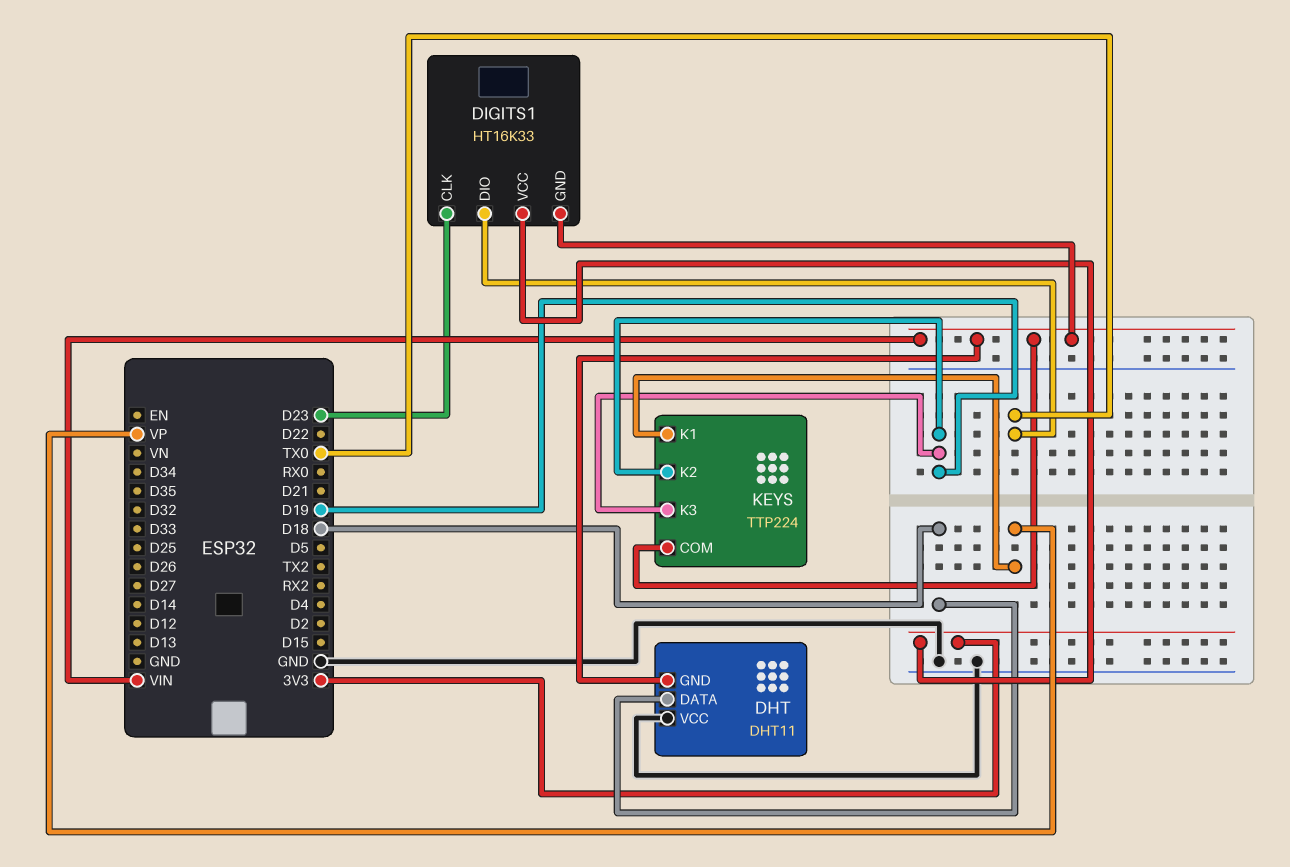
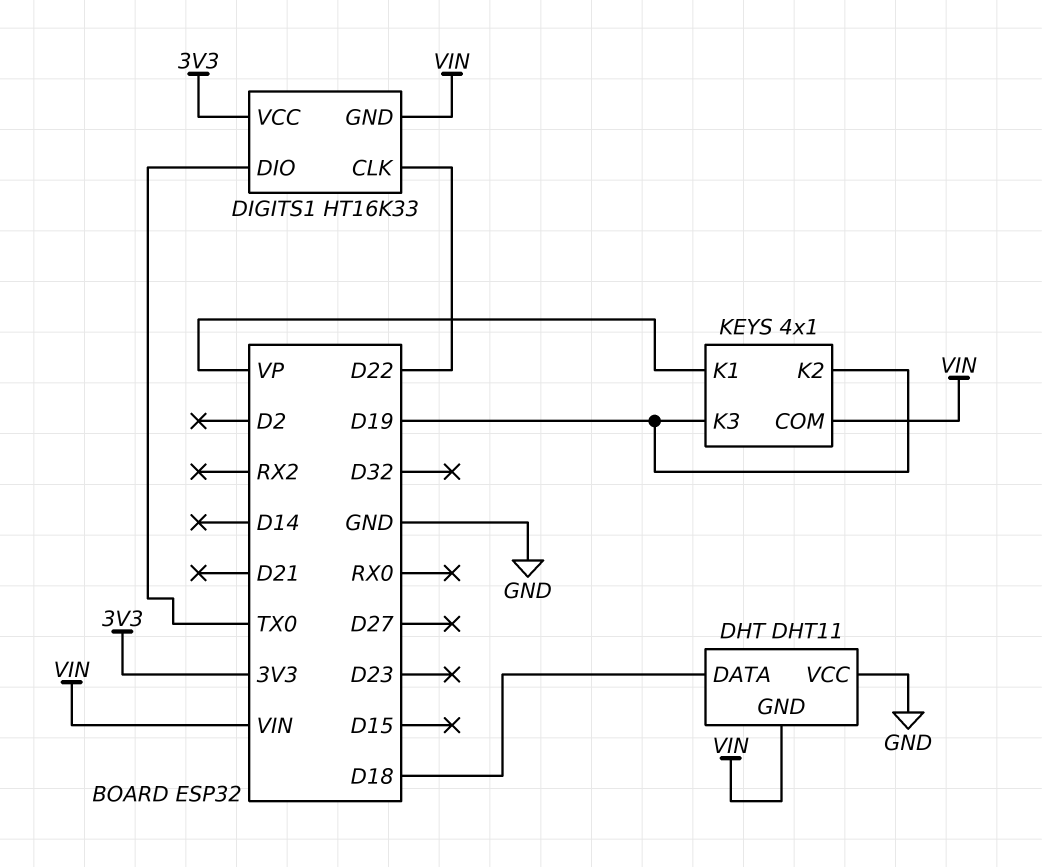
DIGITS1 pin CLK: D23 -> D22
KEYS: TTP224 -> 4x1

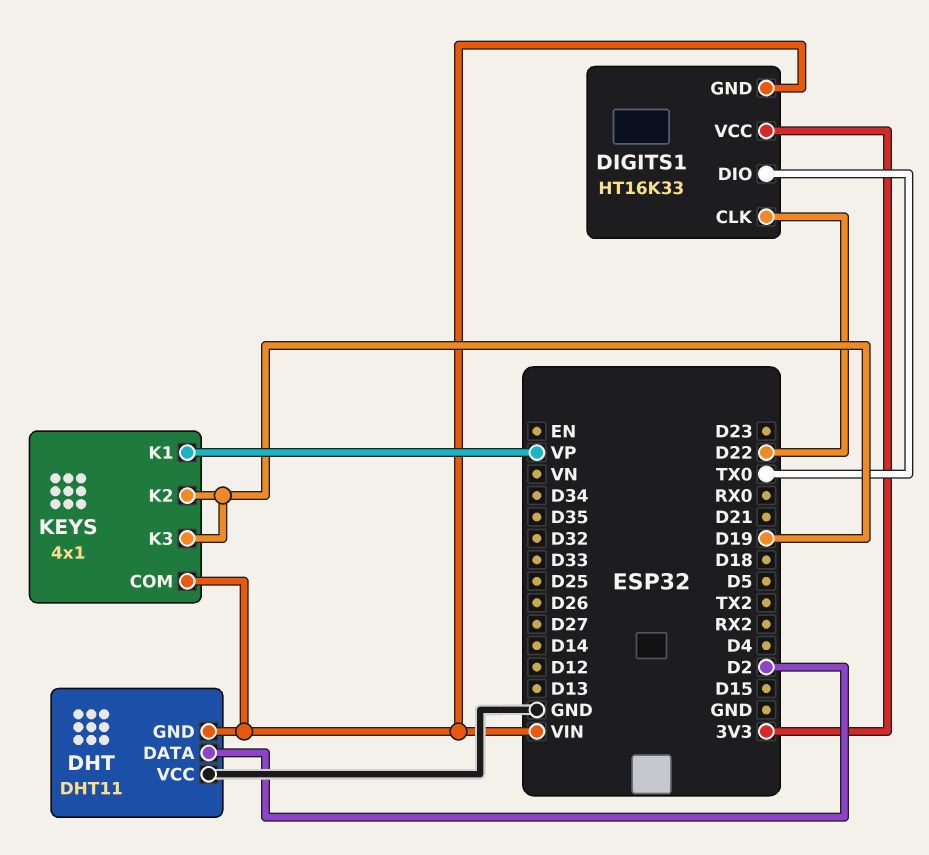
DHT pin DATA: D18 -> D2

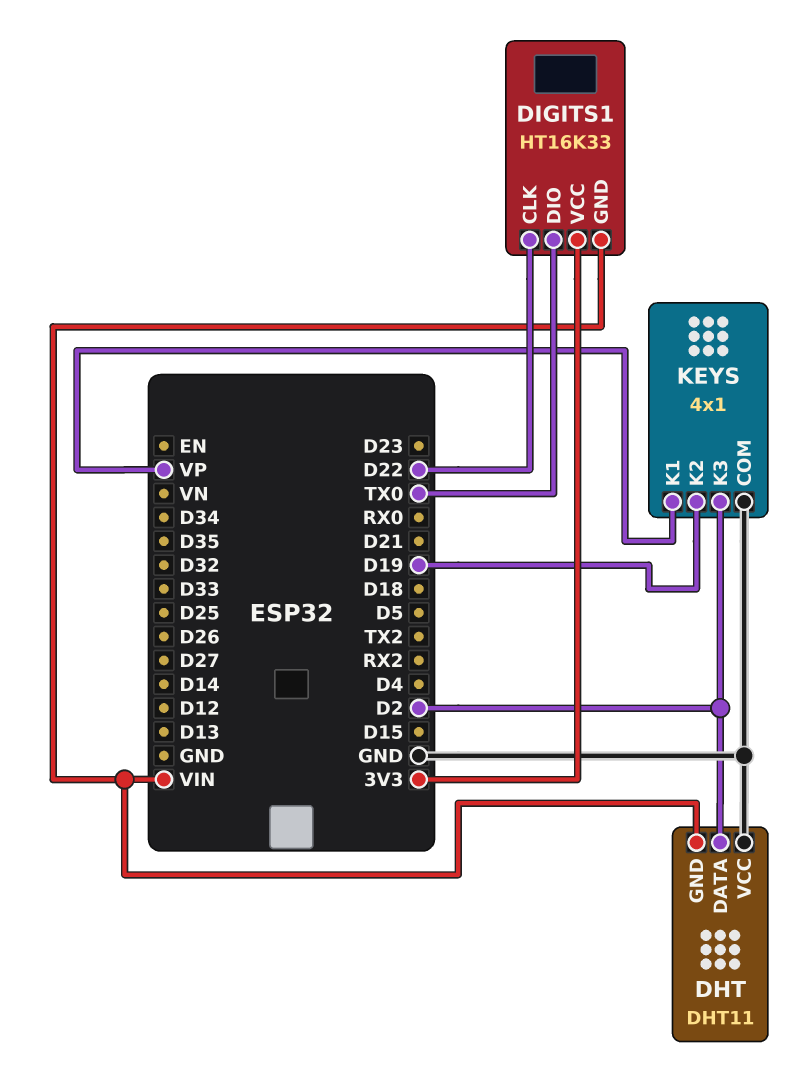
KEYS pin COM: VIN -> GND
KEYS pin K3: D19 -> D2

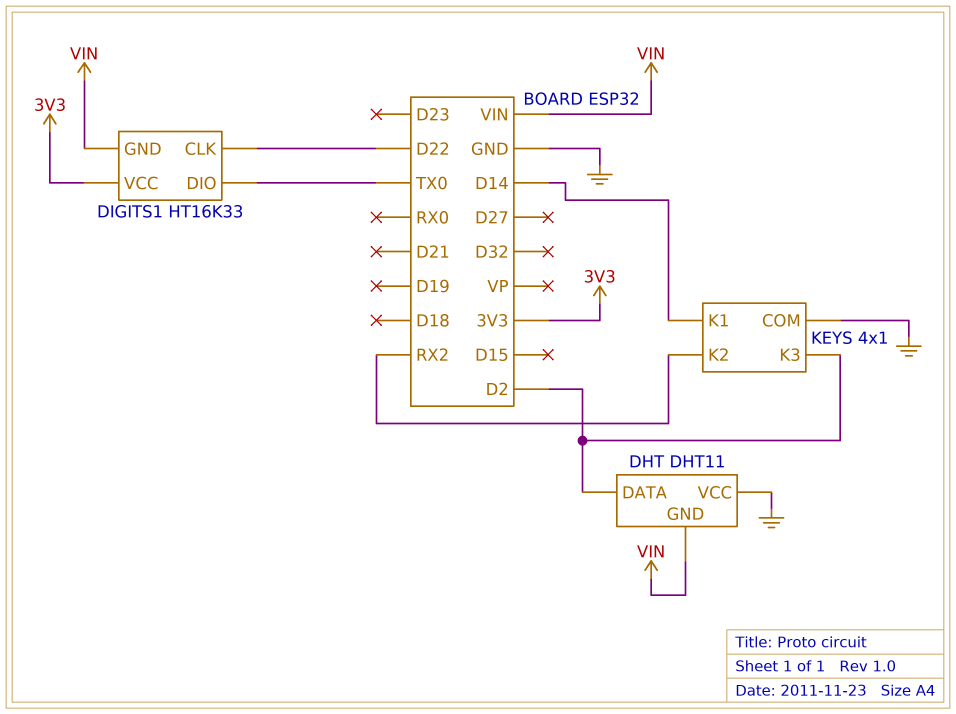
KEYS pin K1: VP -> D14
KEYS pin K2: D19 -> RX2

